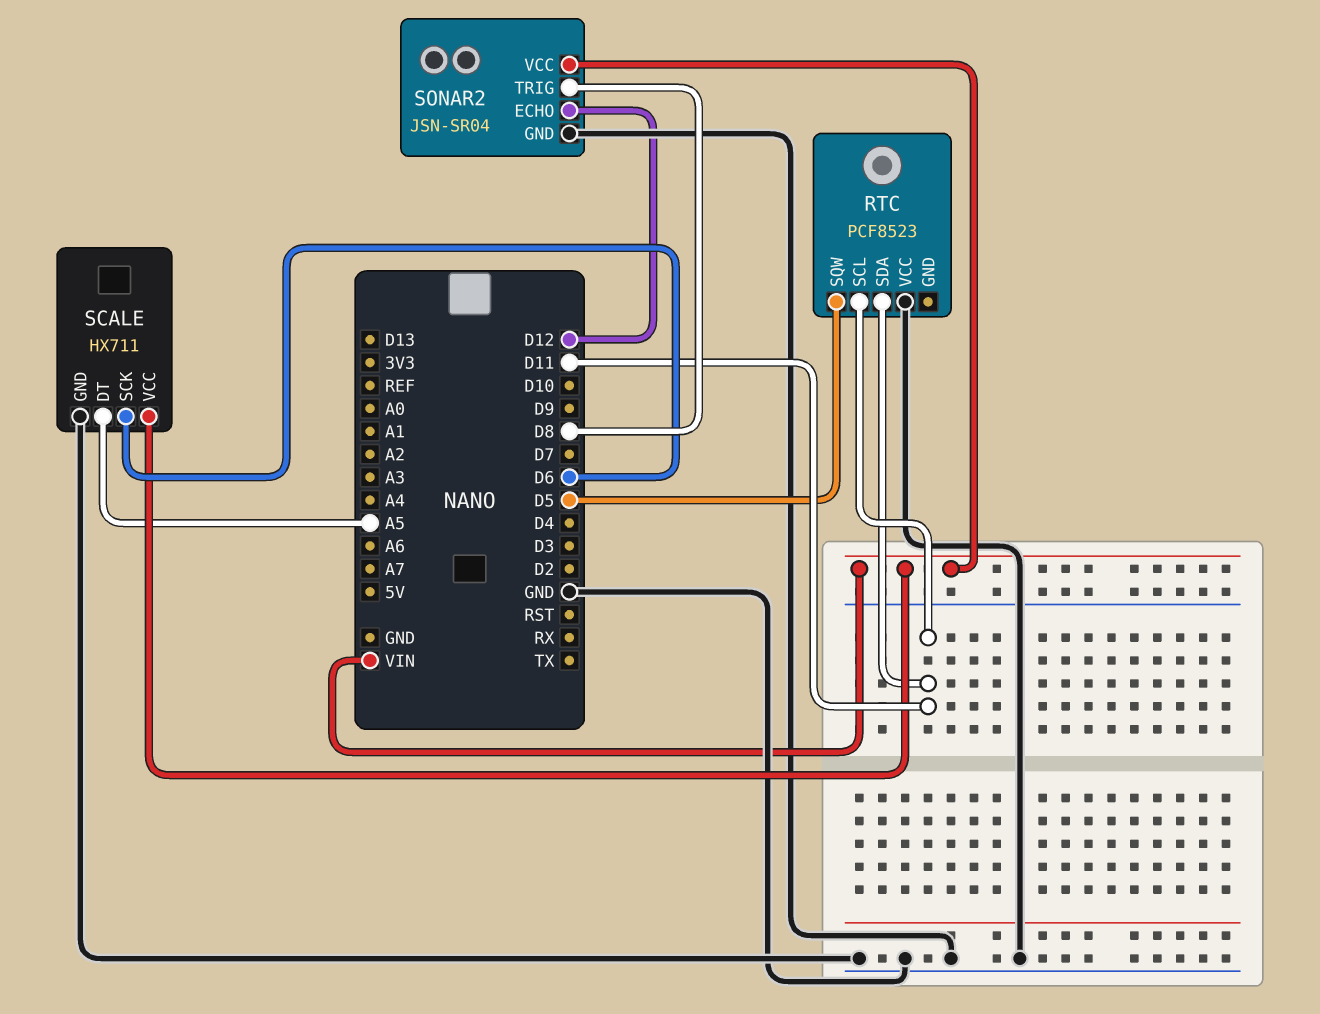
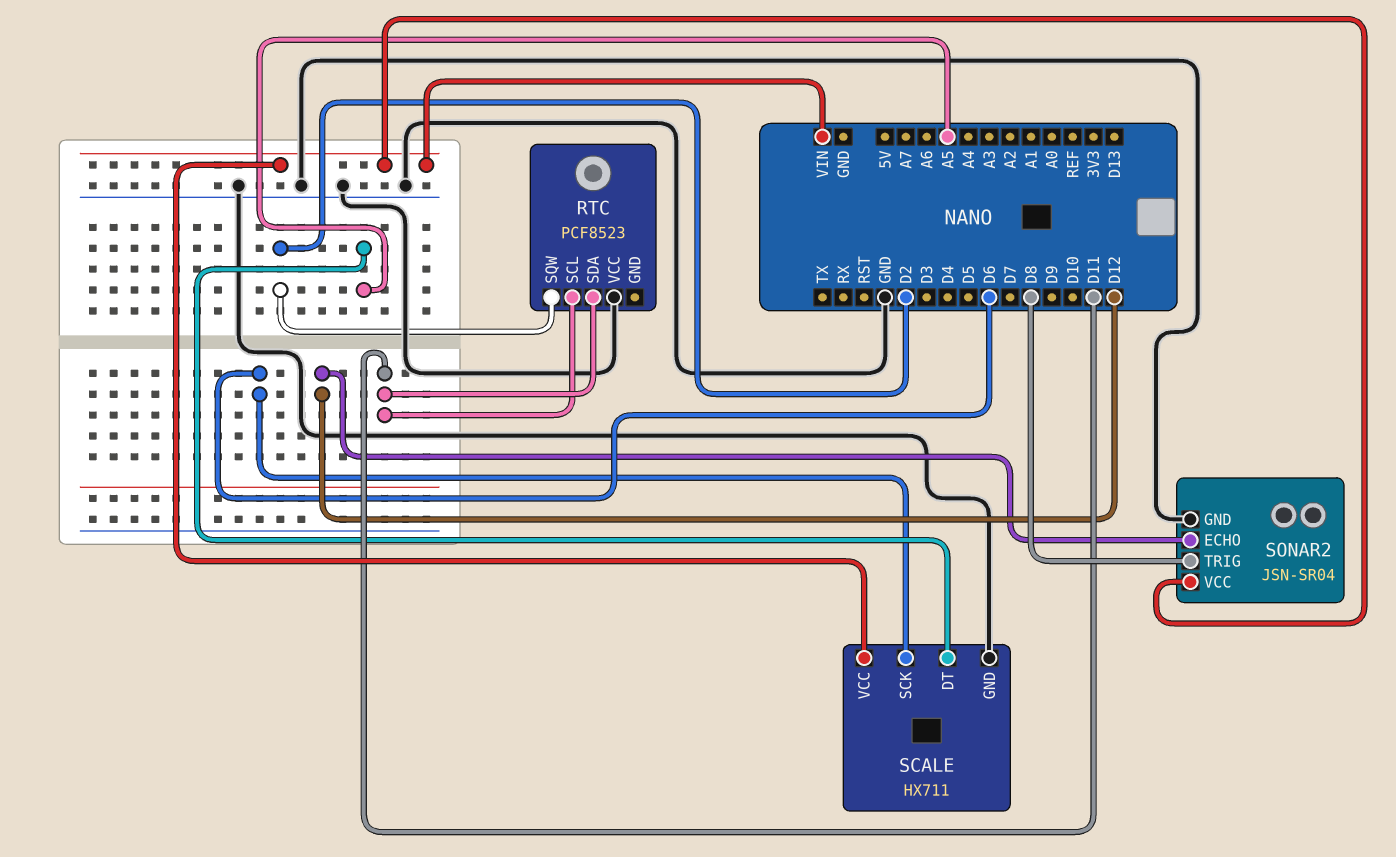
RTC pin SQW: D5 -> D2

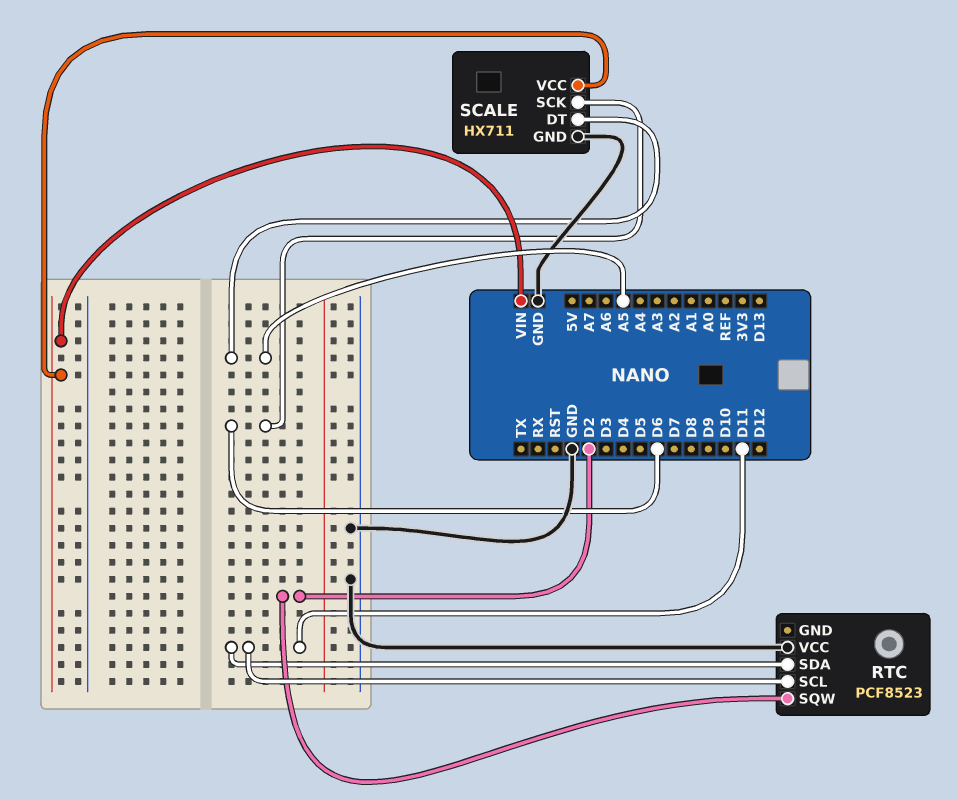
SONAR2: JSN-SR04 -> none
SONAR2 pin ECHO: D12 -> none
SONAR2 pin GND: GND -> none
SONAR2 pin TRIG: D8 -> none
SONAR2 pin VCC: VIN -> none

